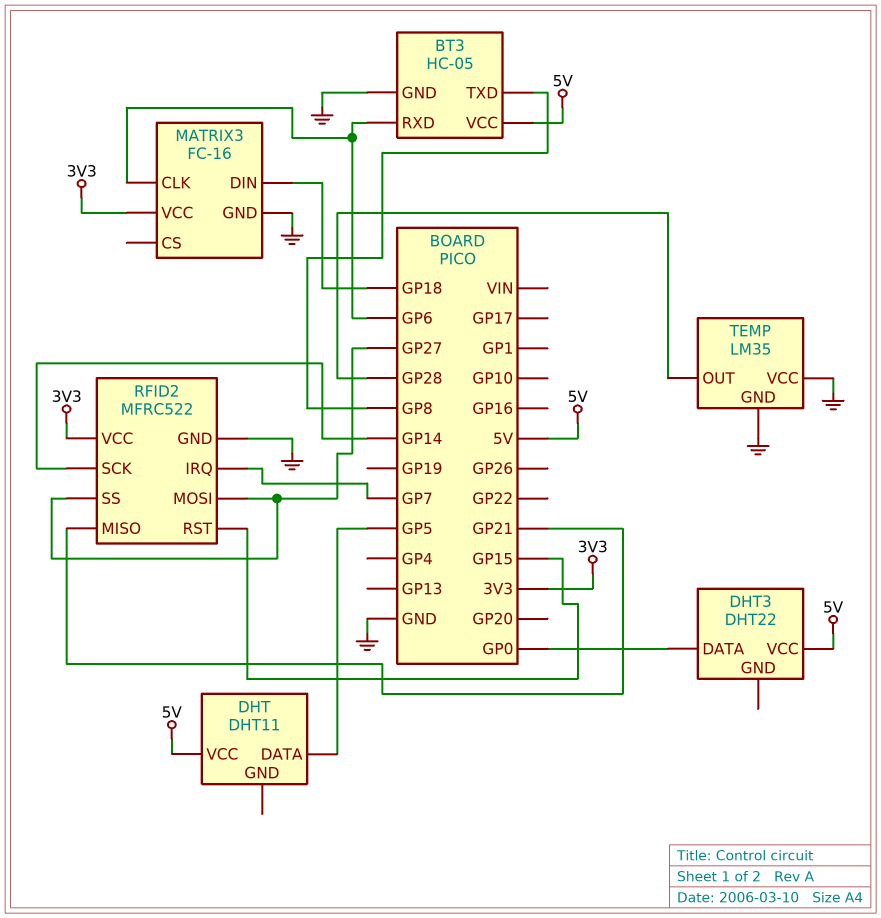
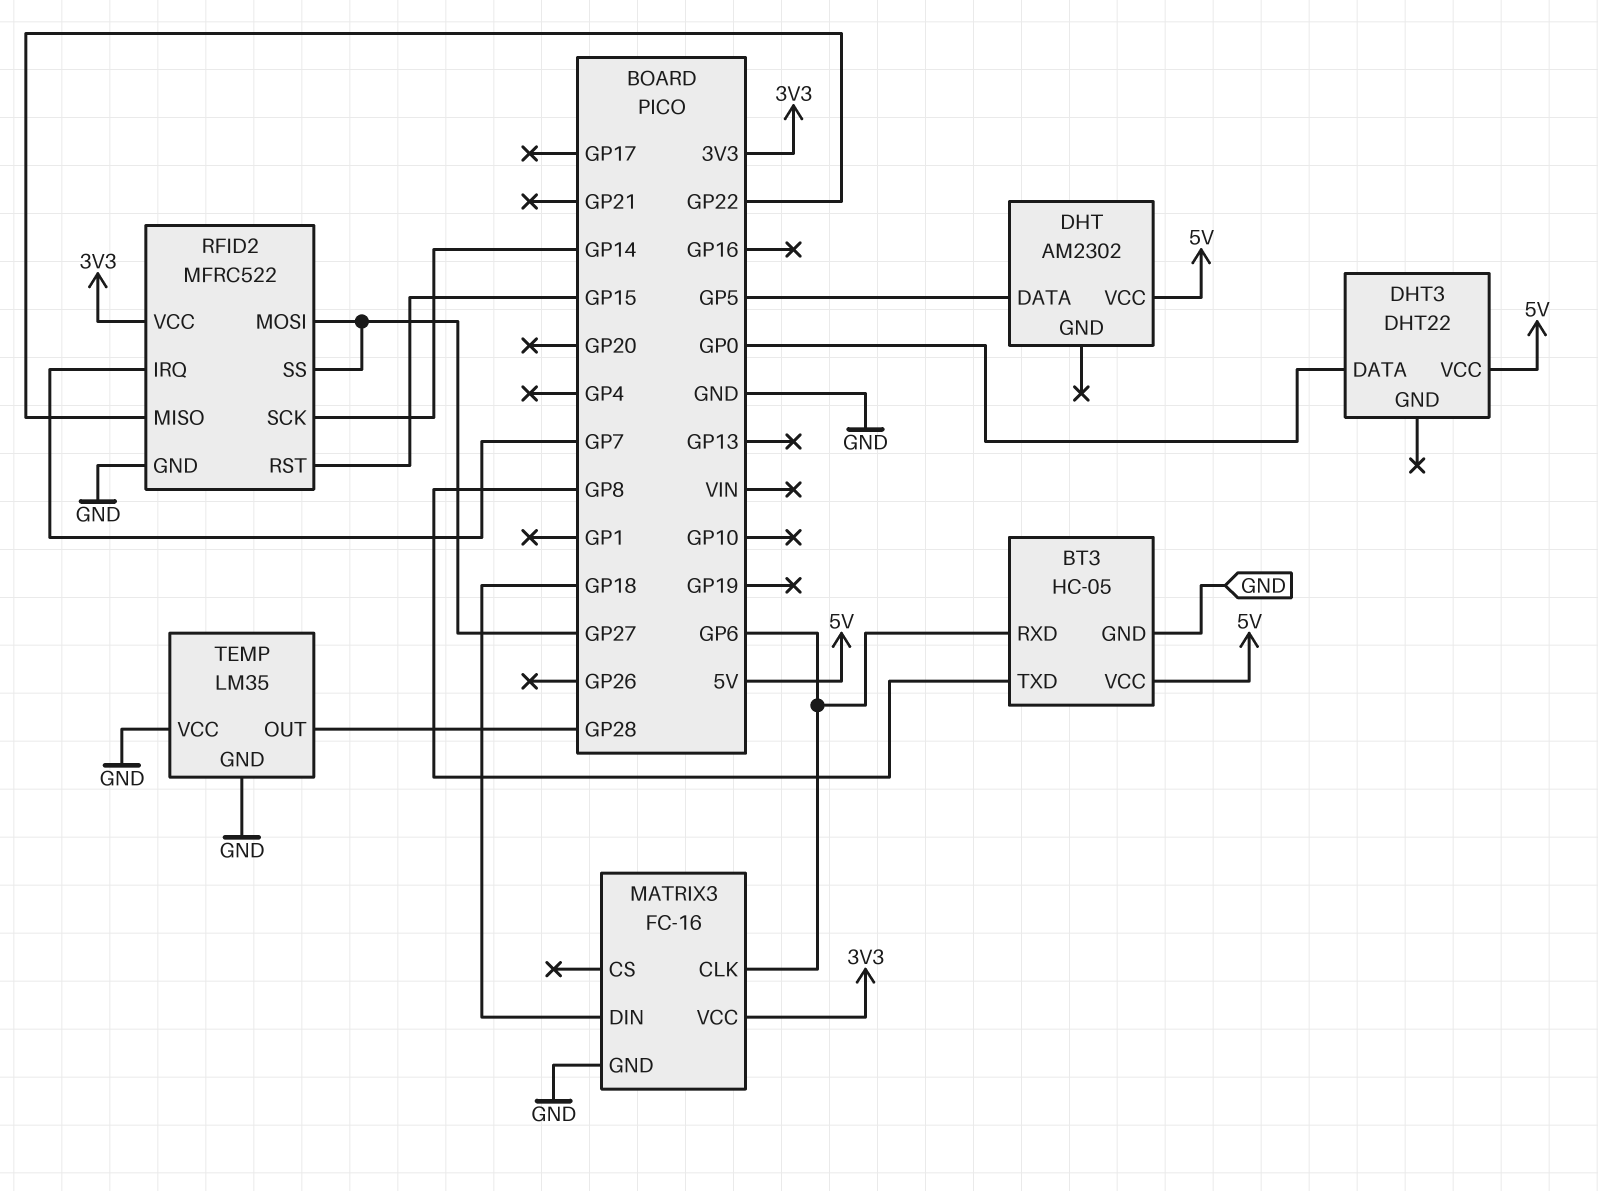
DHT: DHT11 -> AM2302
RFID2 pin MISO: GP21 -> GP22

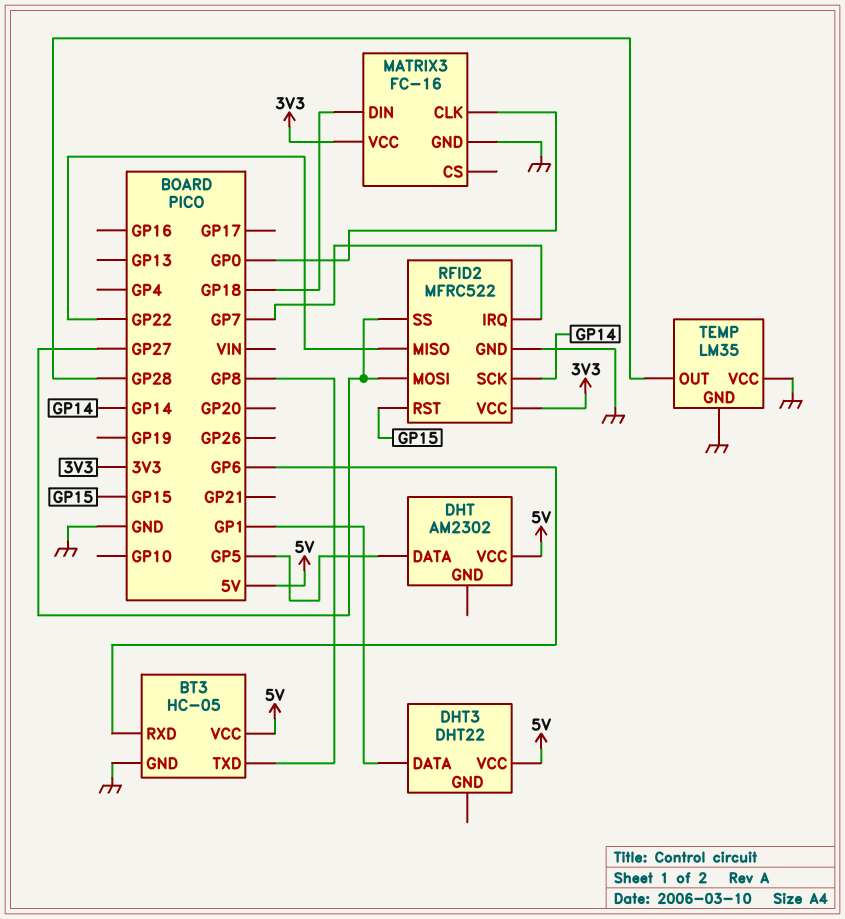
DHT3 pin DATA: GP0 -> GP1
MATRIX3 pin CLK: GP6 -> GP0

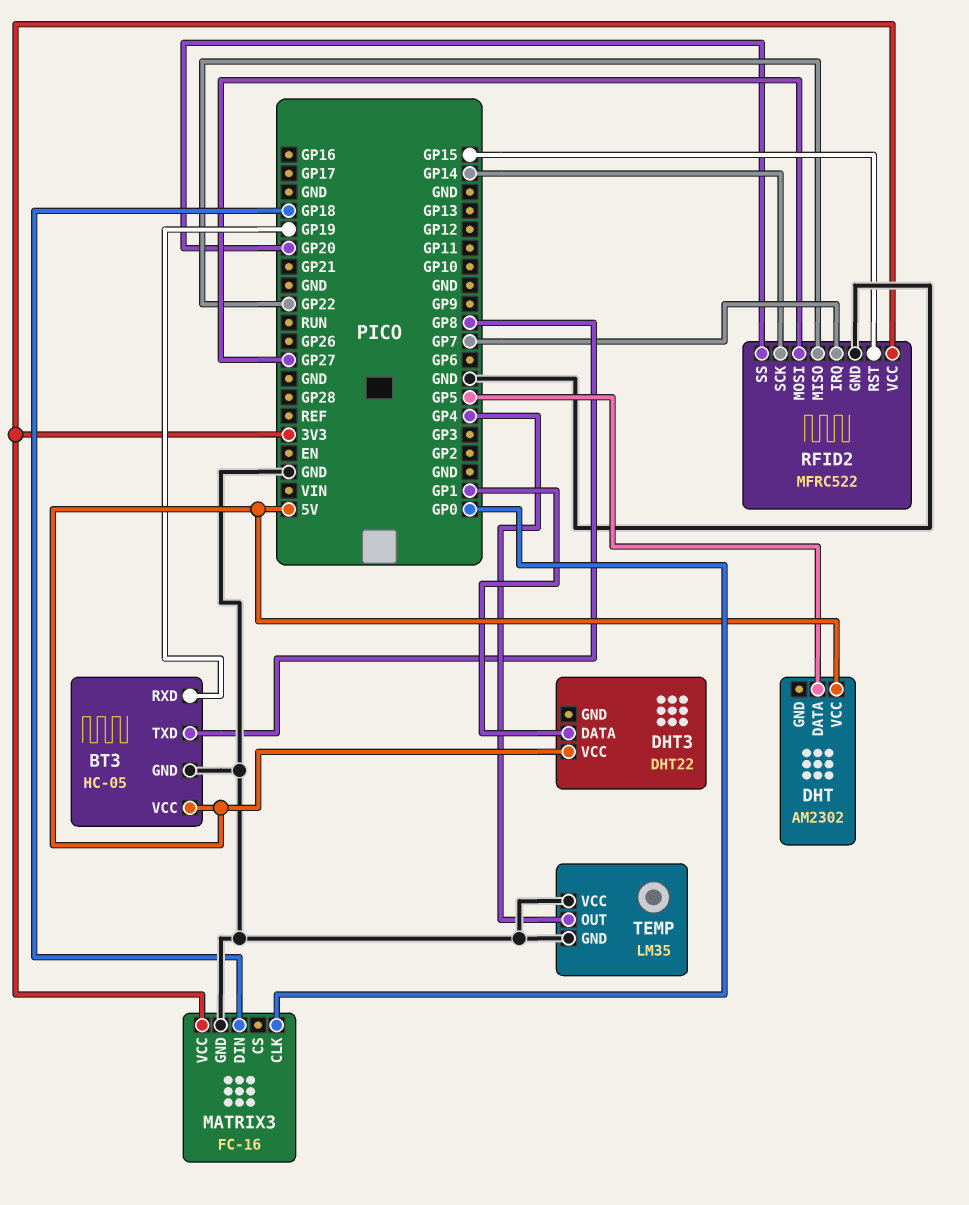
BT3 pin RXD: GP6 -> GP19
RFID2 pin SS: GP27 -> GP20
TEMP pin OUT: GP28 -> GP4

